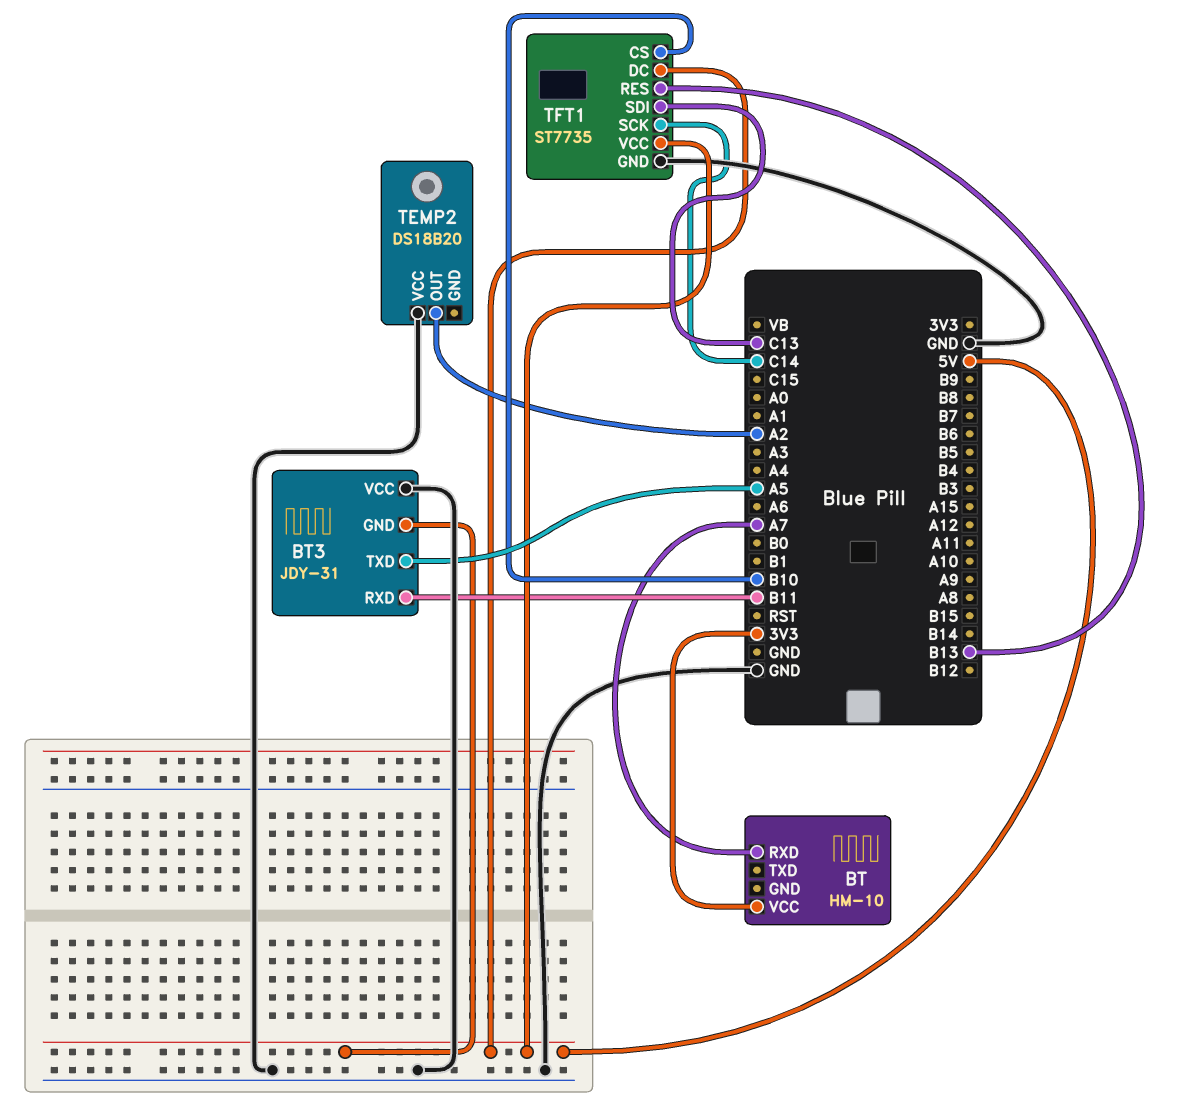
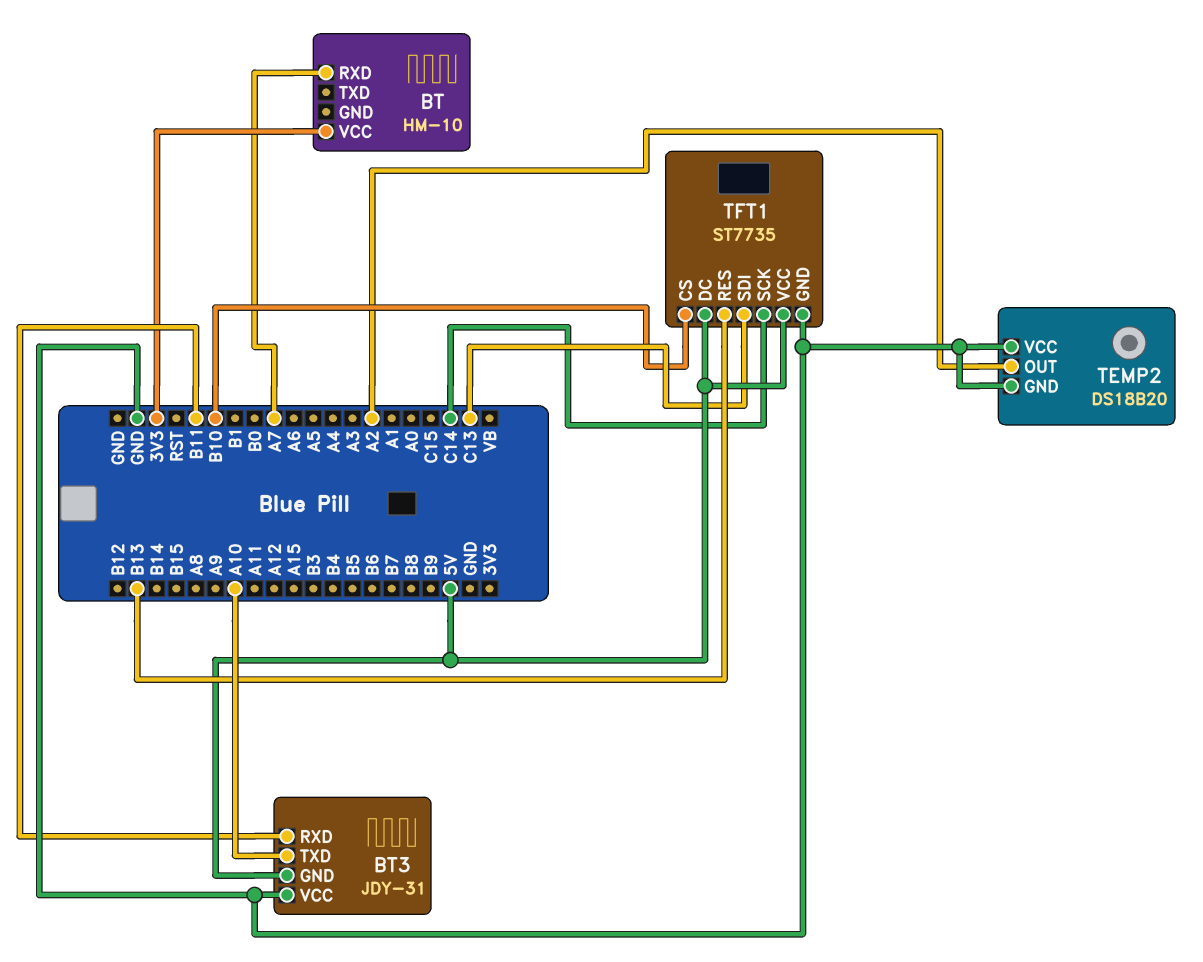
BT3 pin TXD: A5 -> A10
TEMP2 pin GND: none -> GND

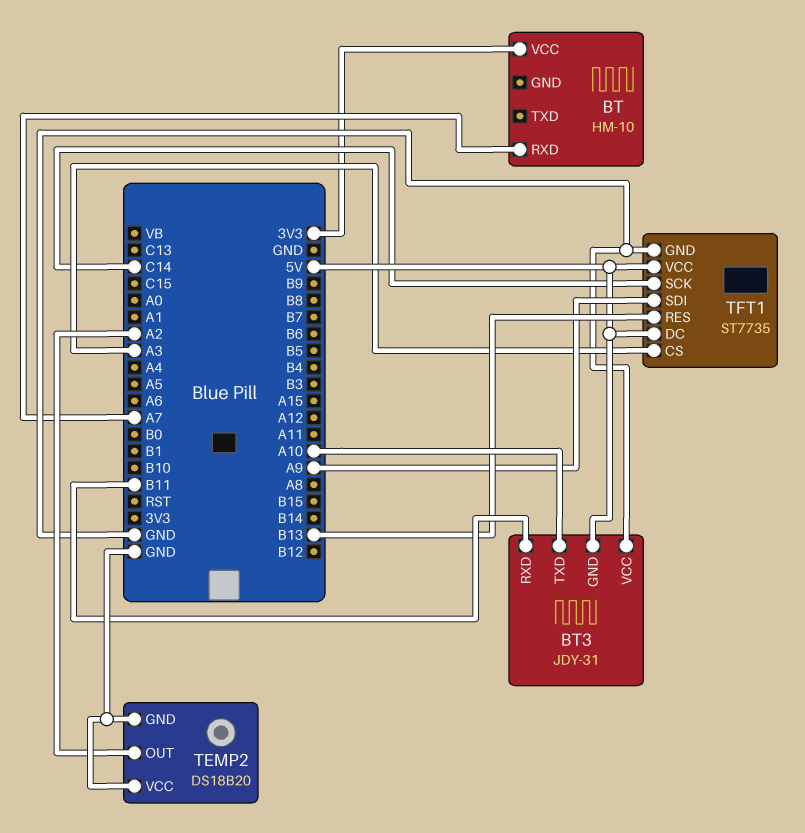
TFT1 pin CS: B10 -> A3
TFT1 pin SDI: C13 -> A9

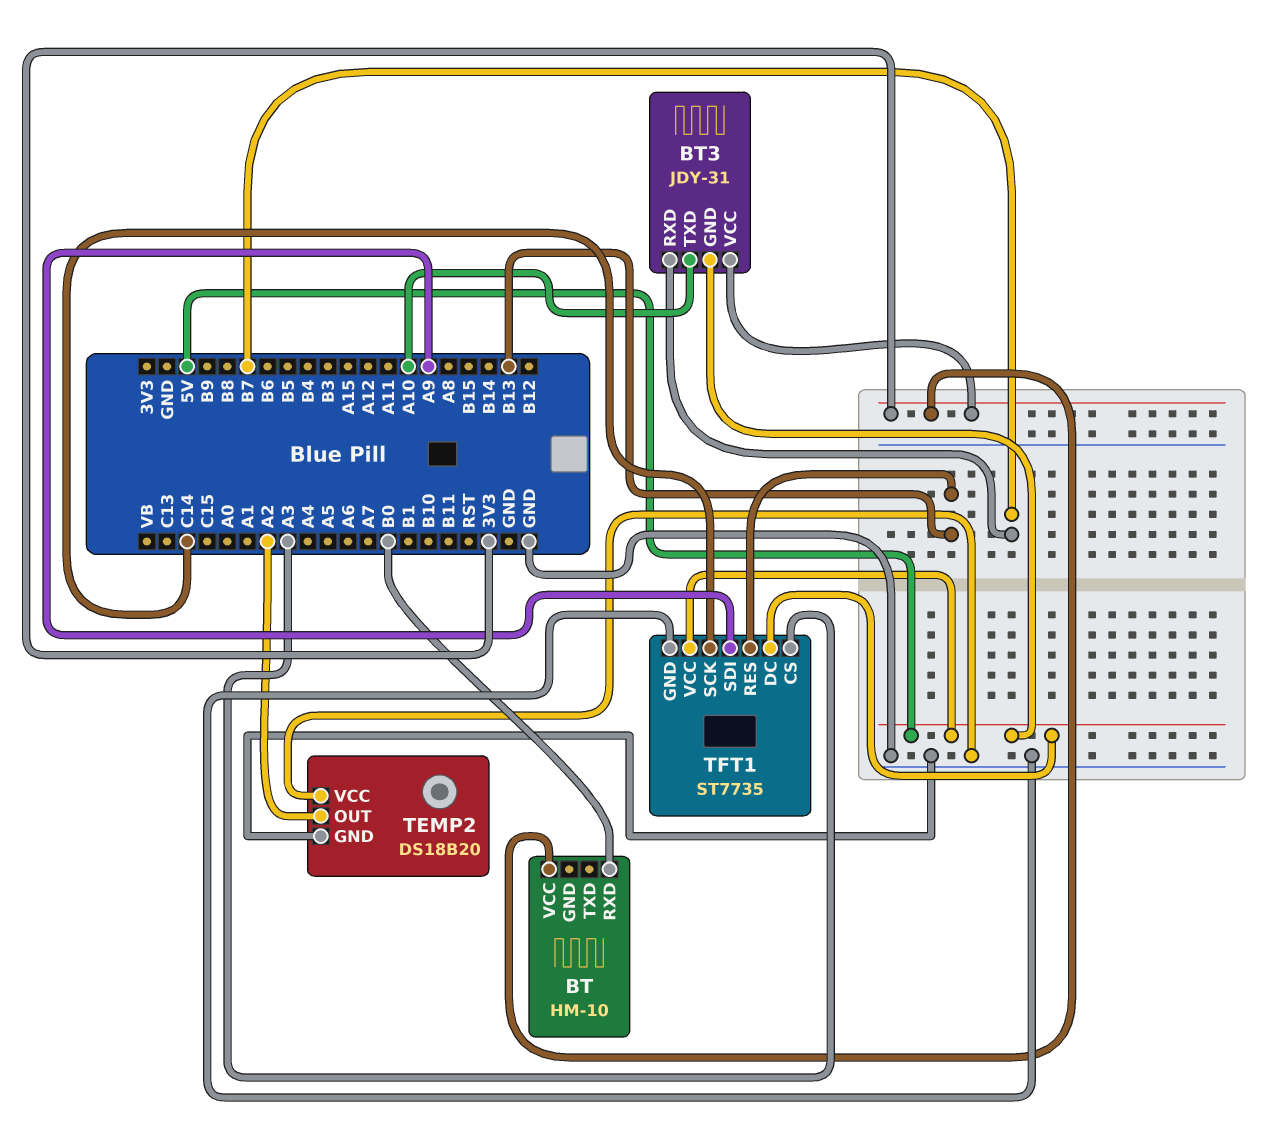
BT pin RXD: A7 -> B0
BT3 pin RXD: B11 -> B7
BT3 pin VCC: GND -> 3V3

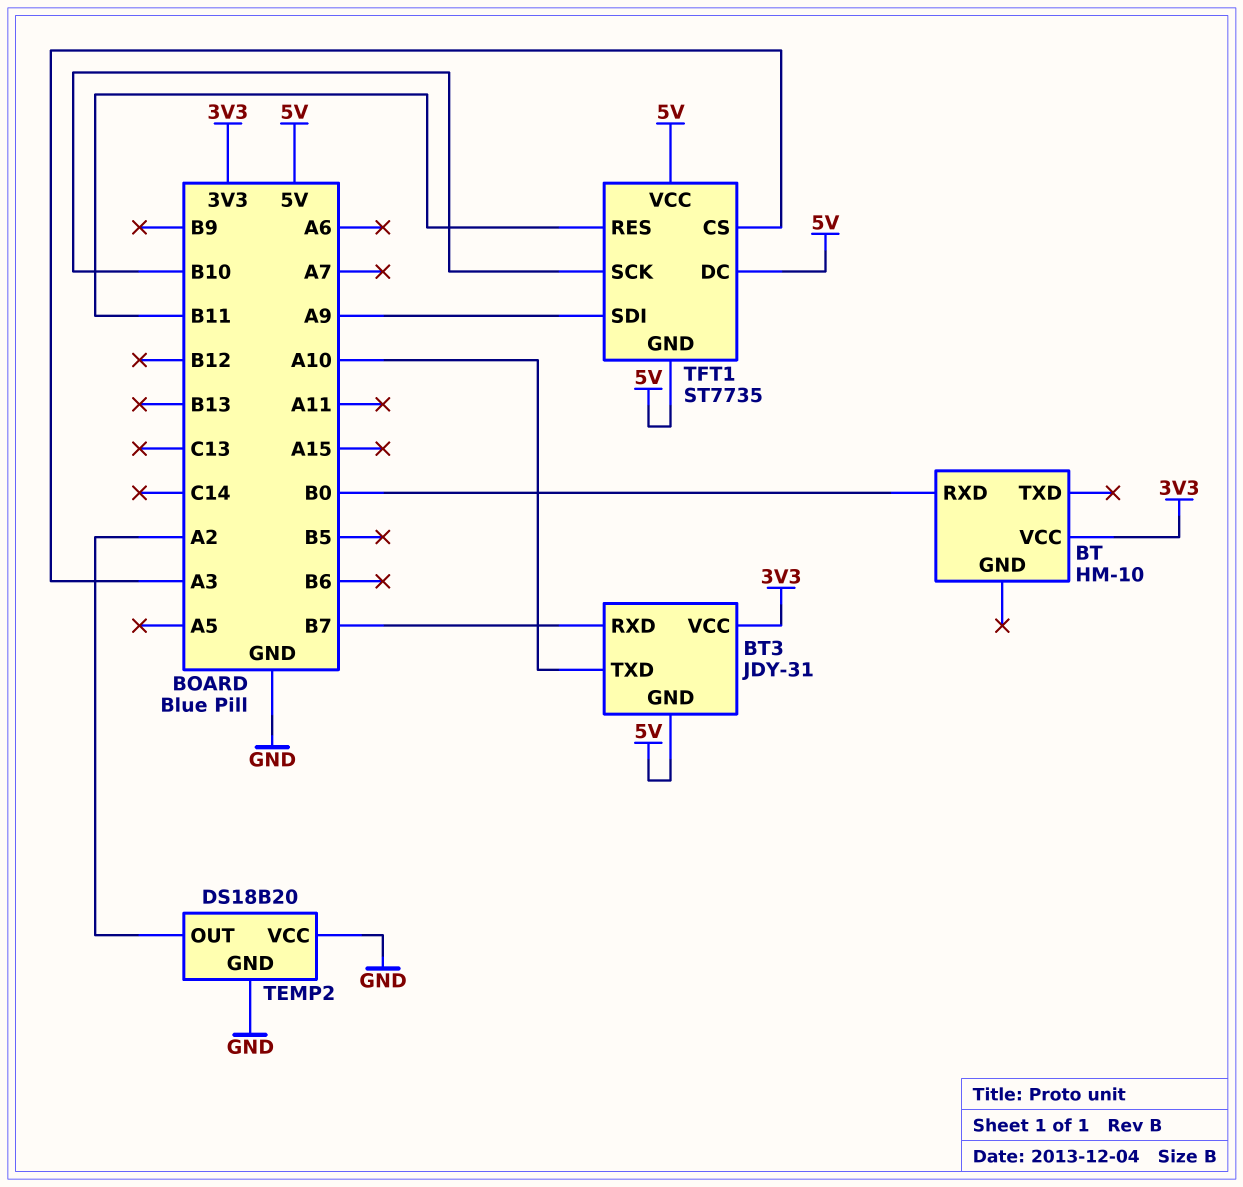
TFT1 pin GND: GND -> 5V
TFT1 pin RES: B13 -> B11
TFT1 pin SCK: C14 -> B10

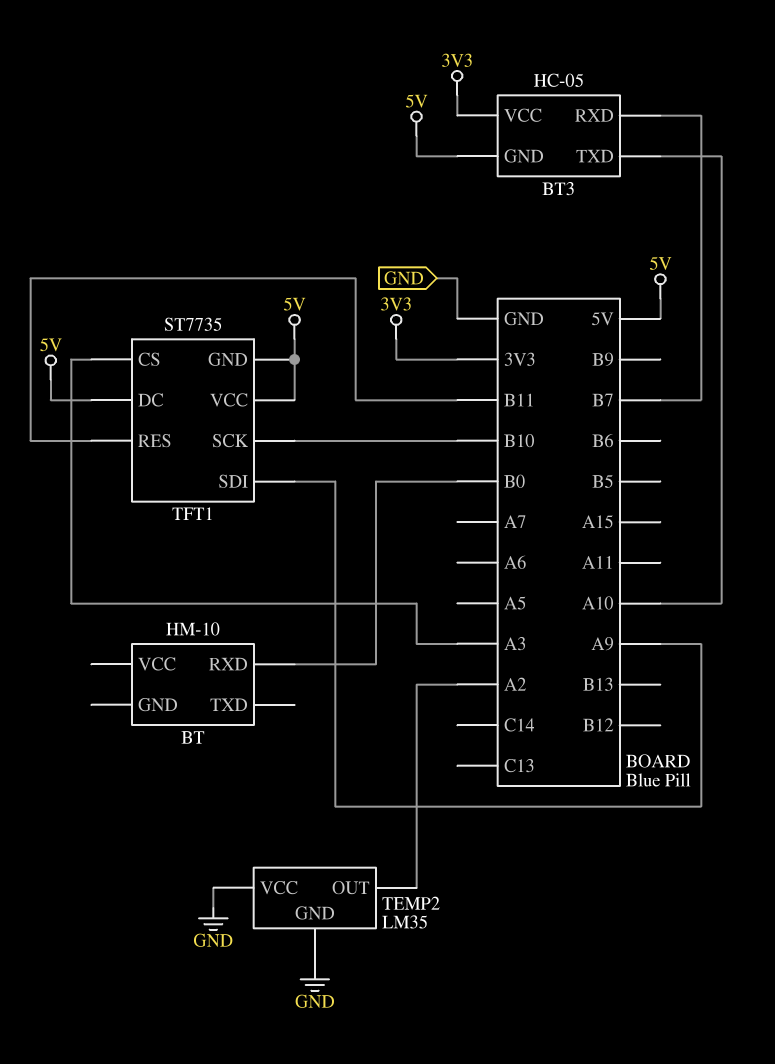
BT pin VCC: 3V3 -> none
BT3: JDY-31 -> HC-05
TEMP2: DS18B20 -> LM35

